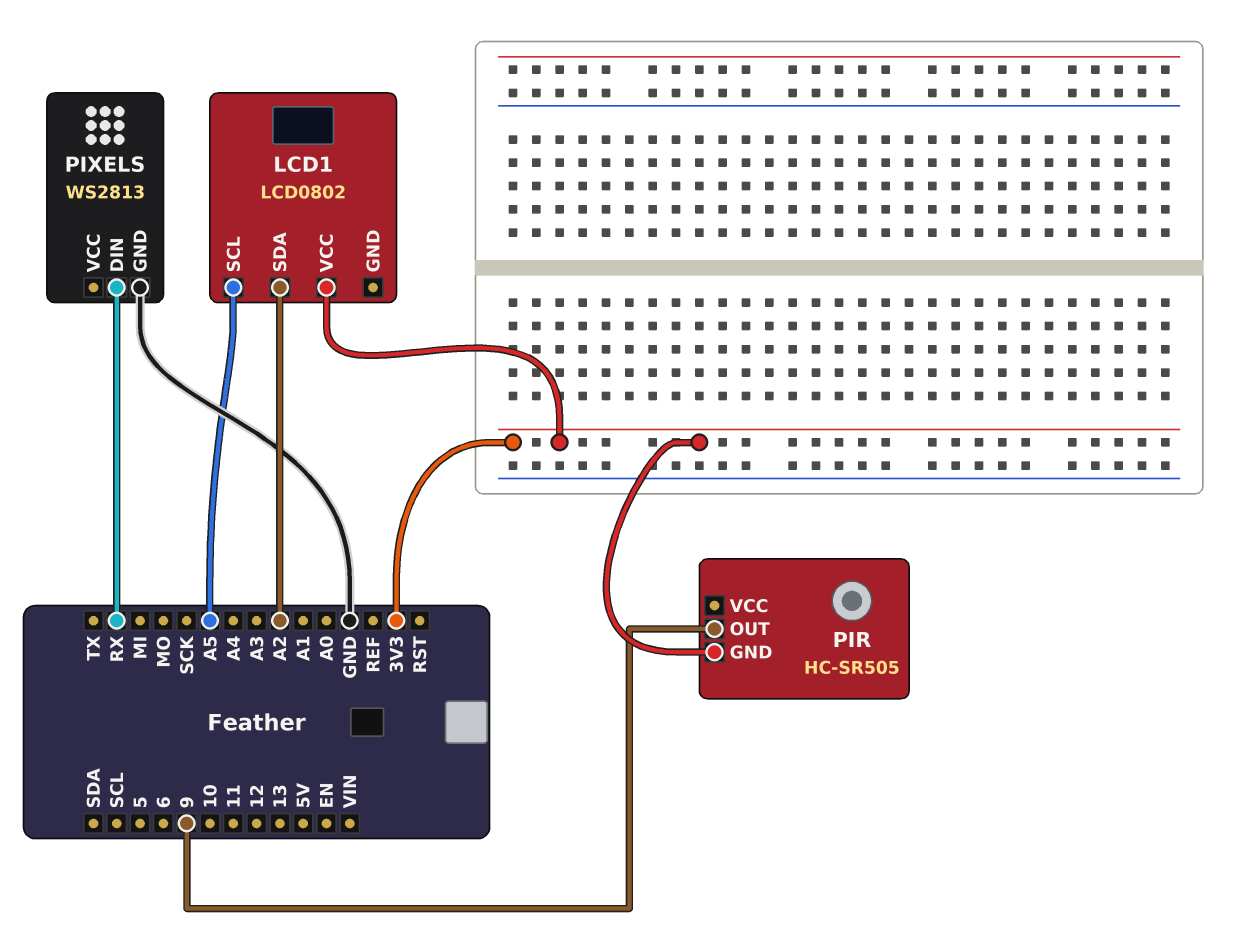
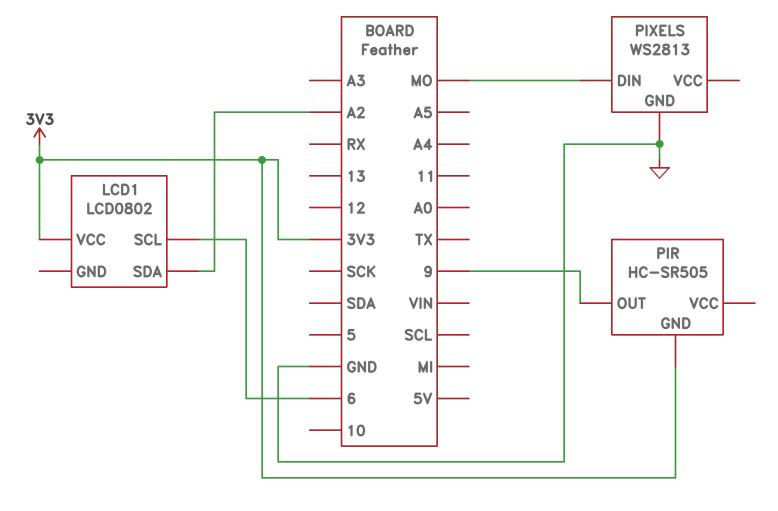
LCD1 pin SCL: A5 -> 6
PIXELS pin DIN: RX -> MO

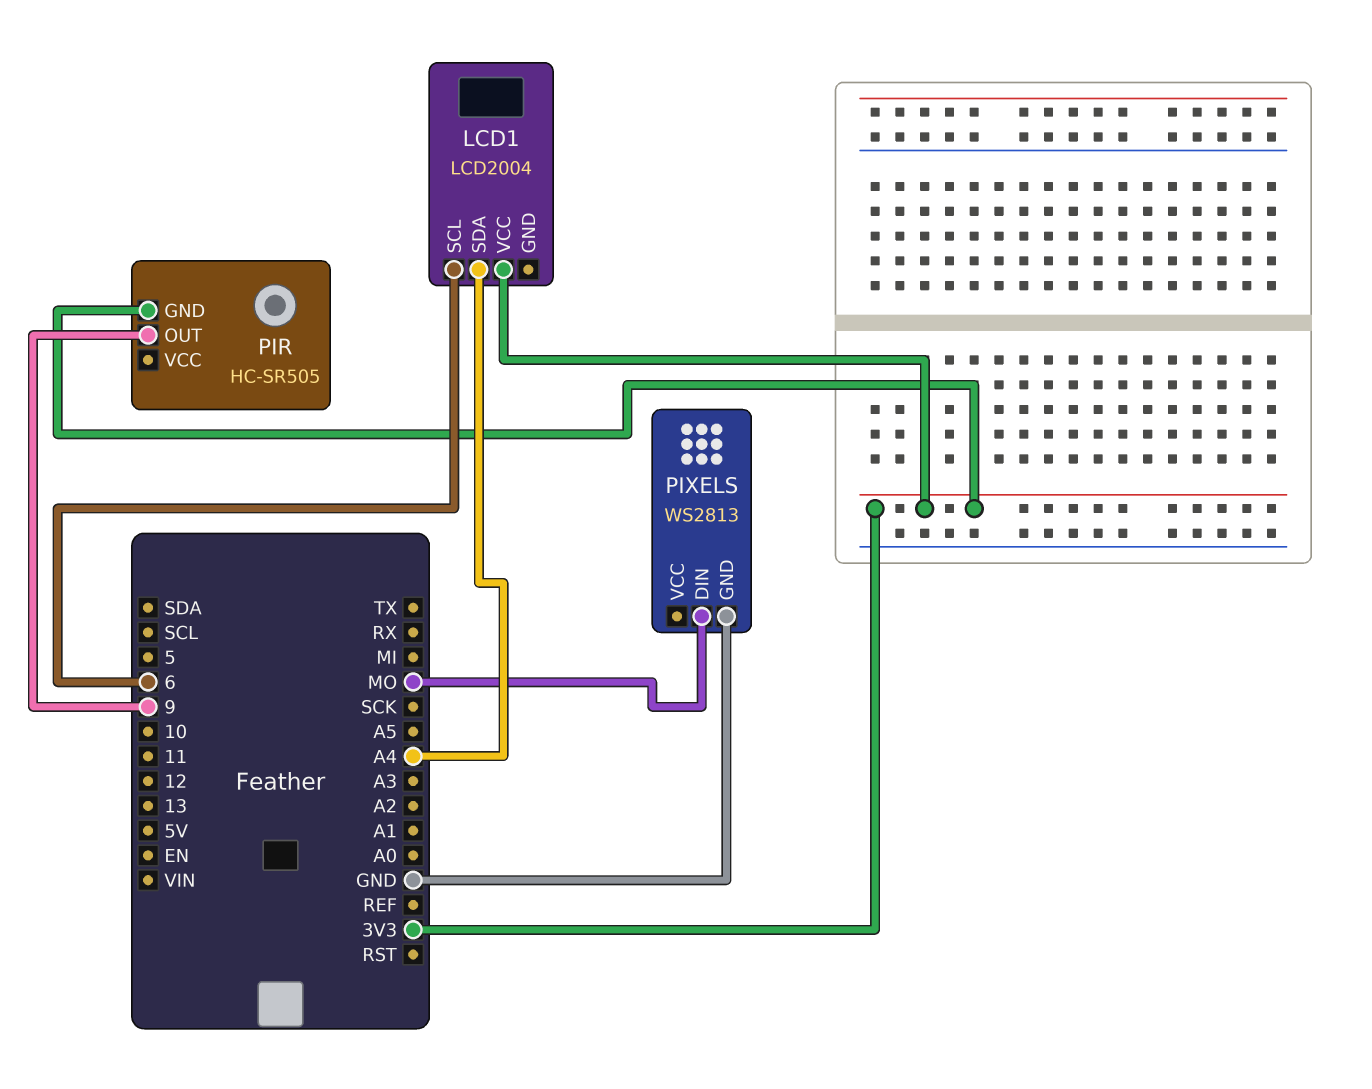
LCD1: LCD0802 -> LCD2004
LCD1 pin SDA: A2 -> A4

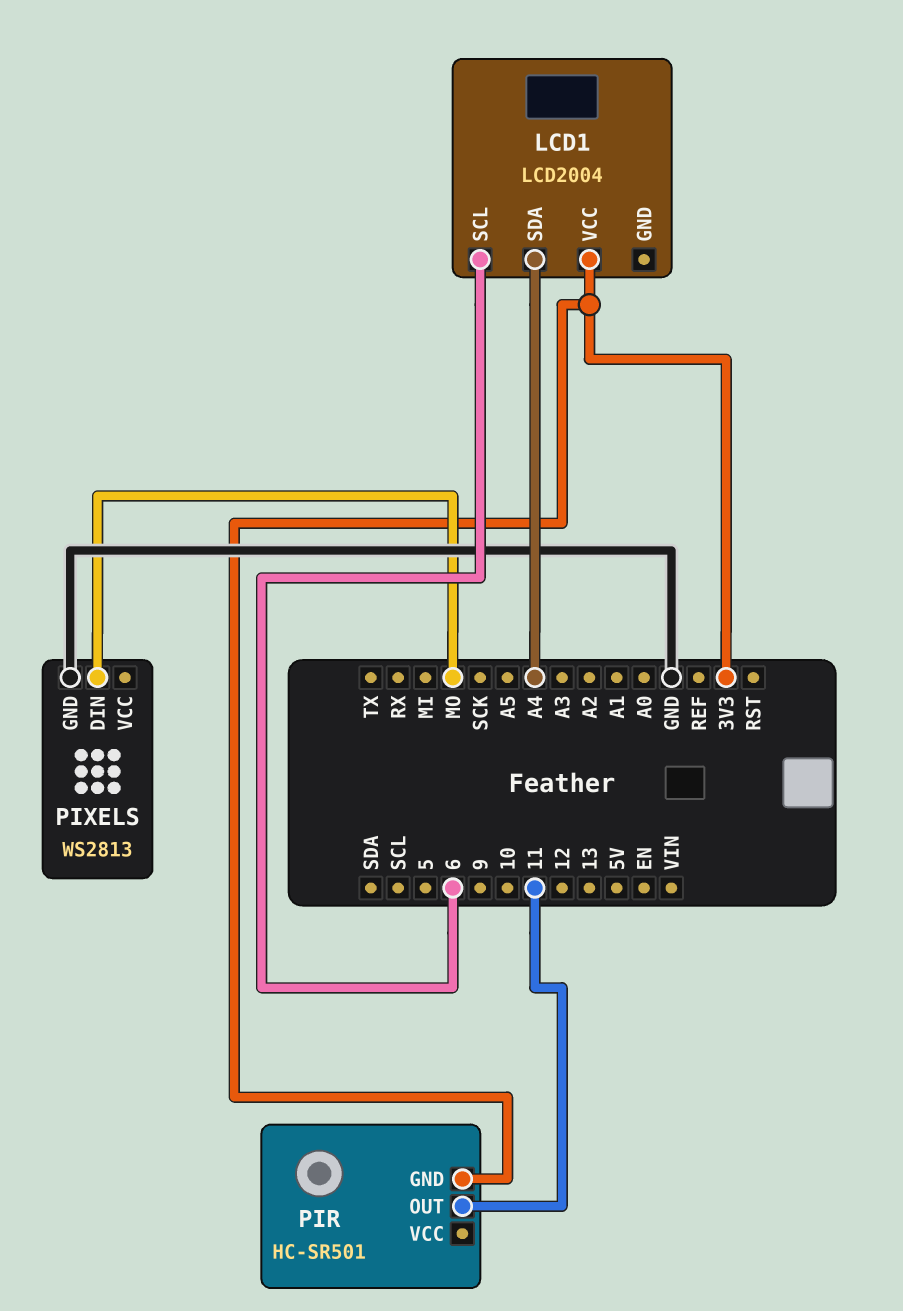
PIR: HC-SR505 -> HC-SR501
PIR pin OUT: 9 -> 11

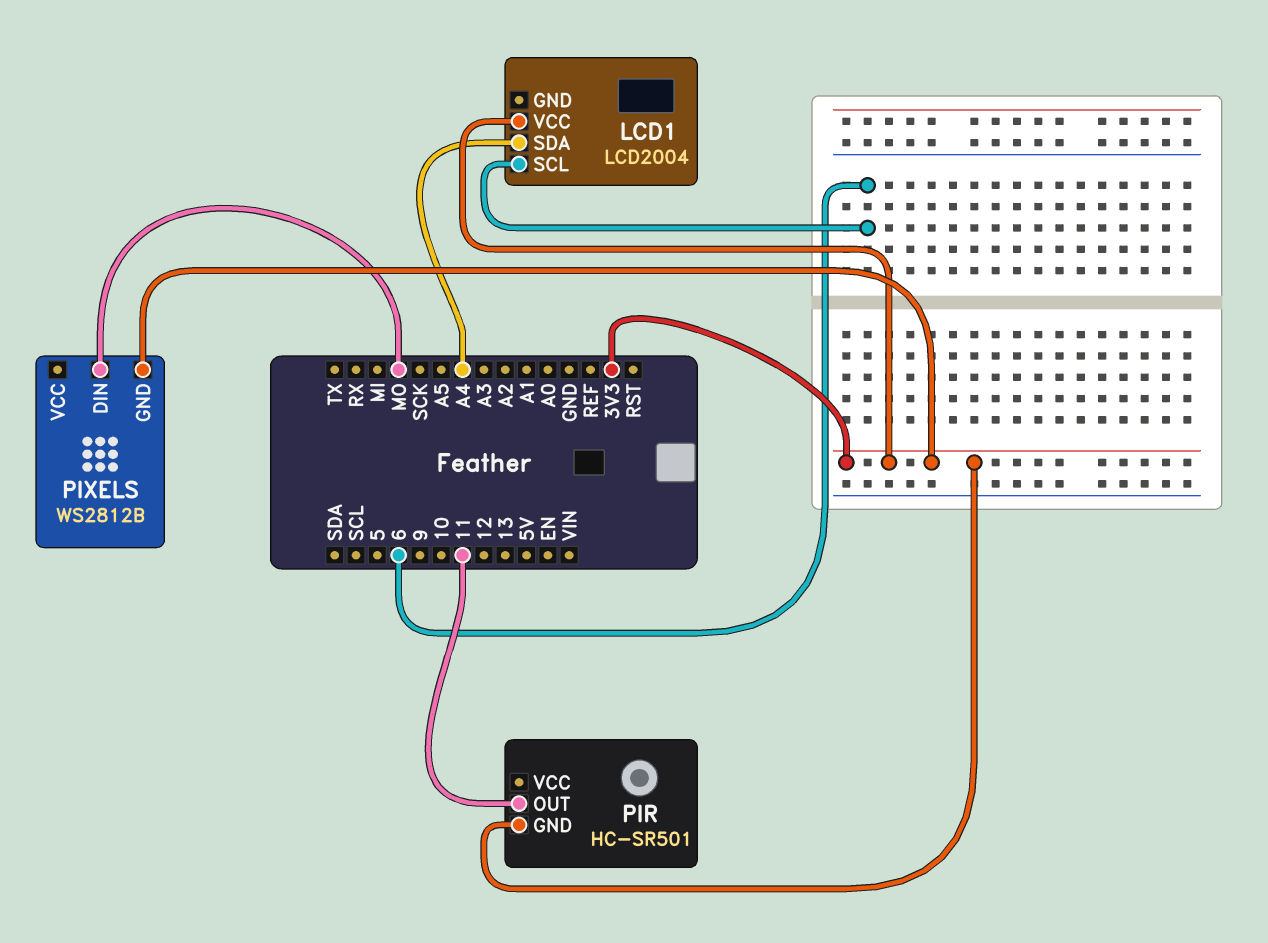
PIXELS: WS2813 -> WS2812B
PIXELS pin GND: GND -> 3V3

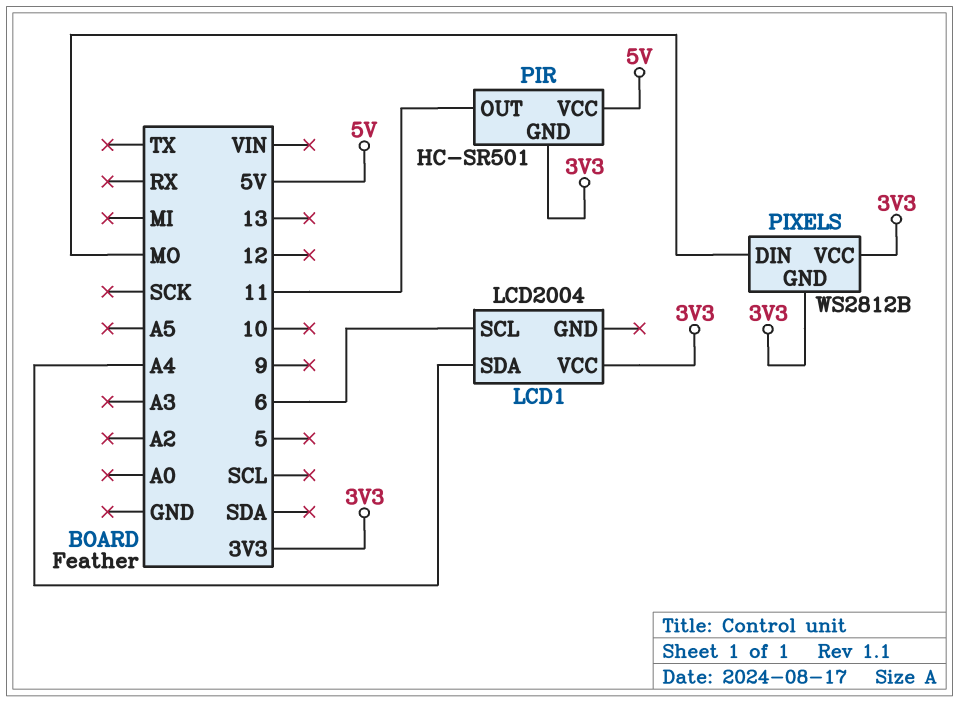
PIR pin VCC: none -> 5V
PIXELS pin VCC: none -> 3V3

